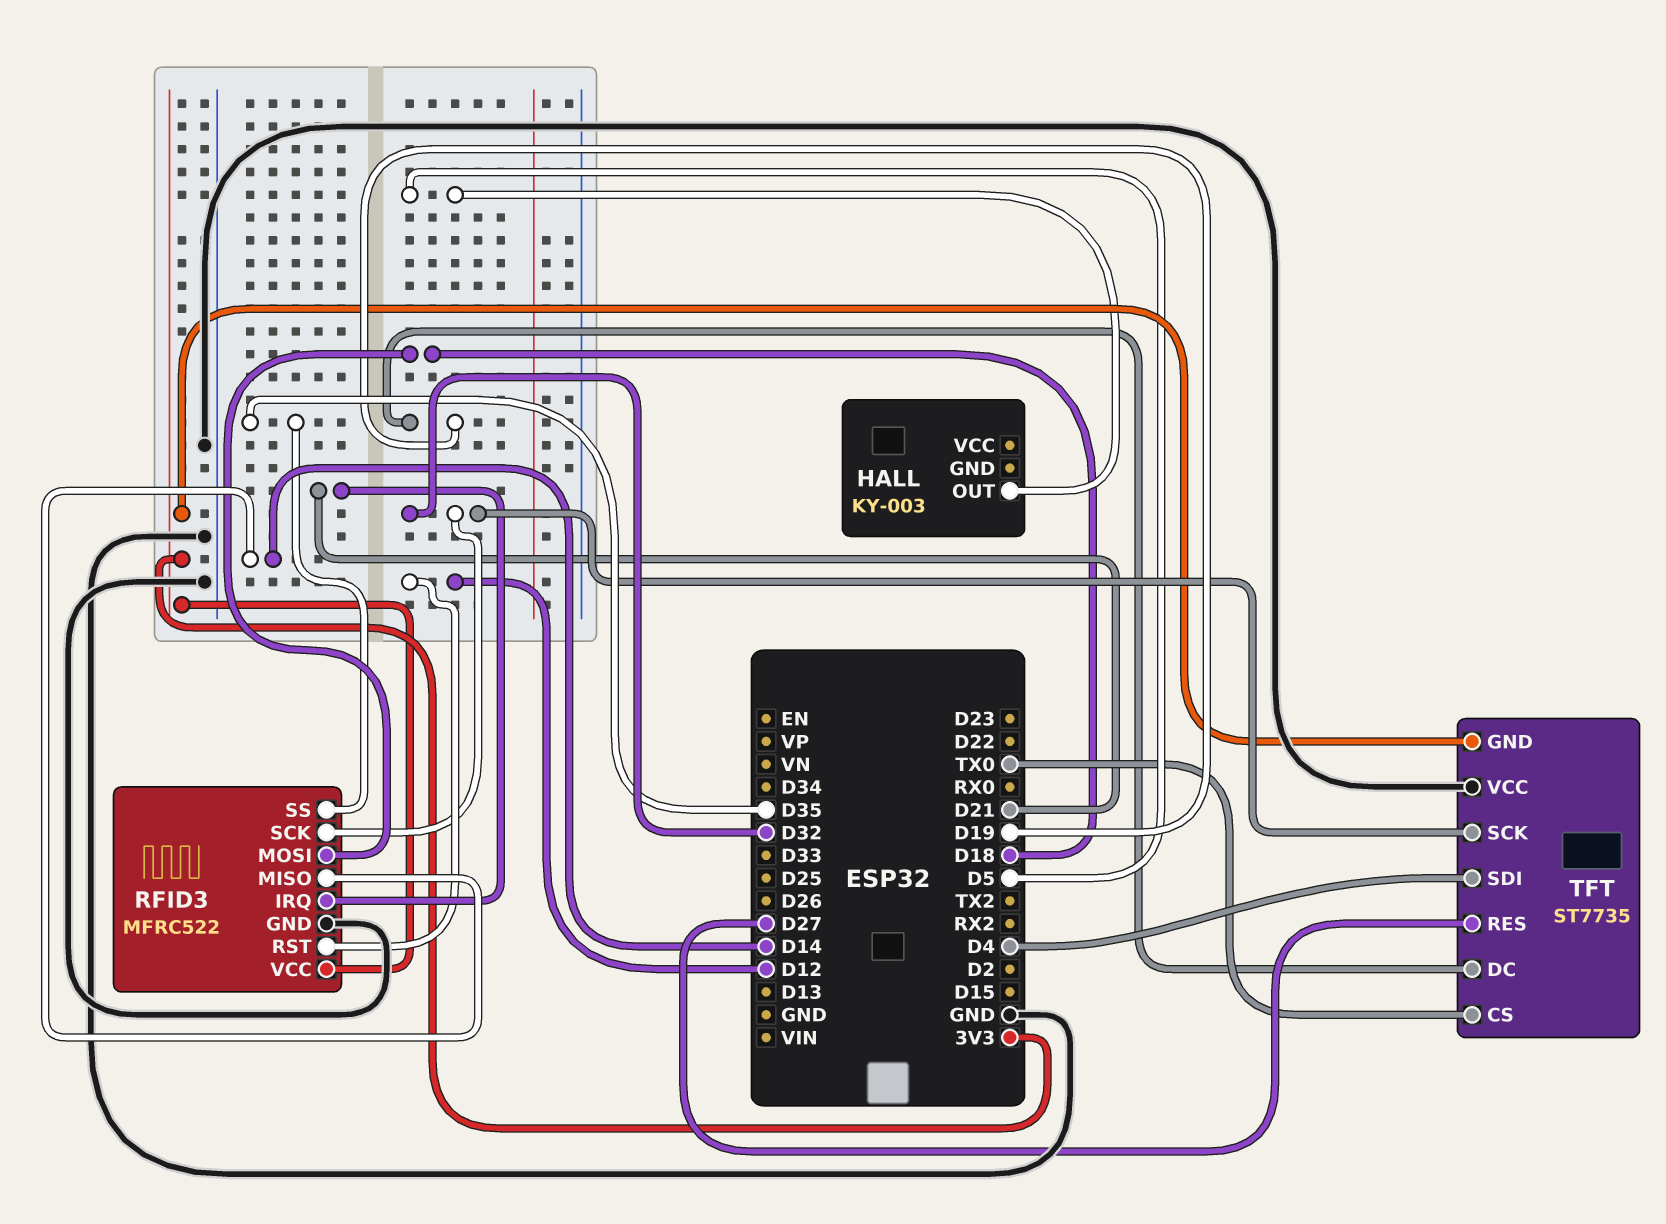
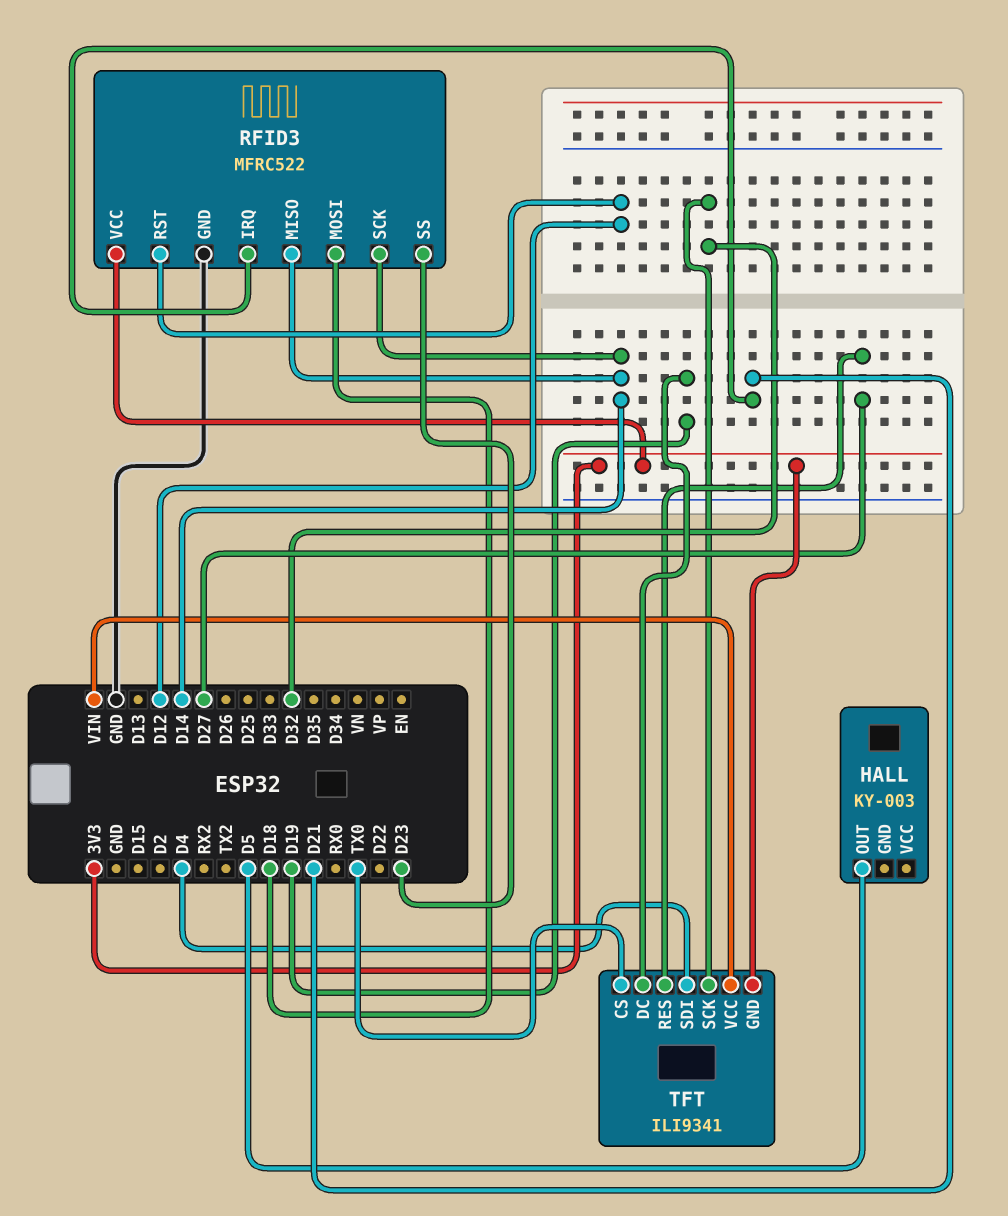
RFID3 pin SCK: D32 -> D14
RFID3 pin SS: D35 -> D23
TFT: ST7735 -> ILI9341
TFT pin VCC: GND -> VIN

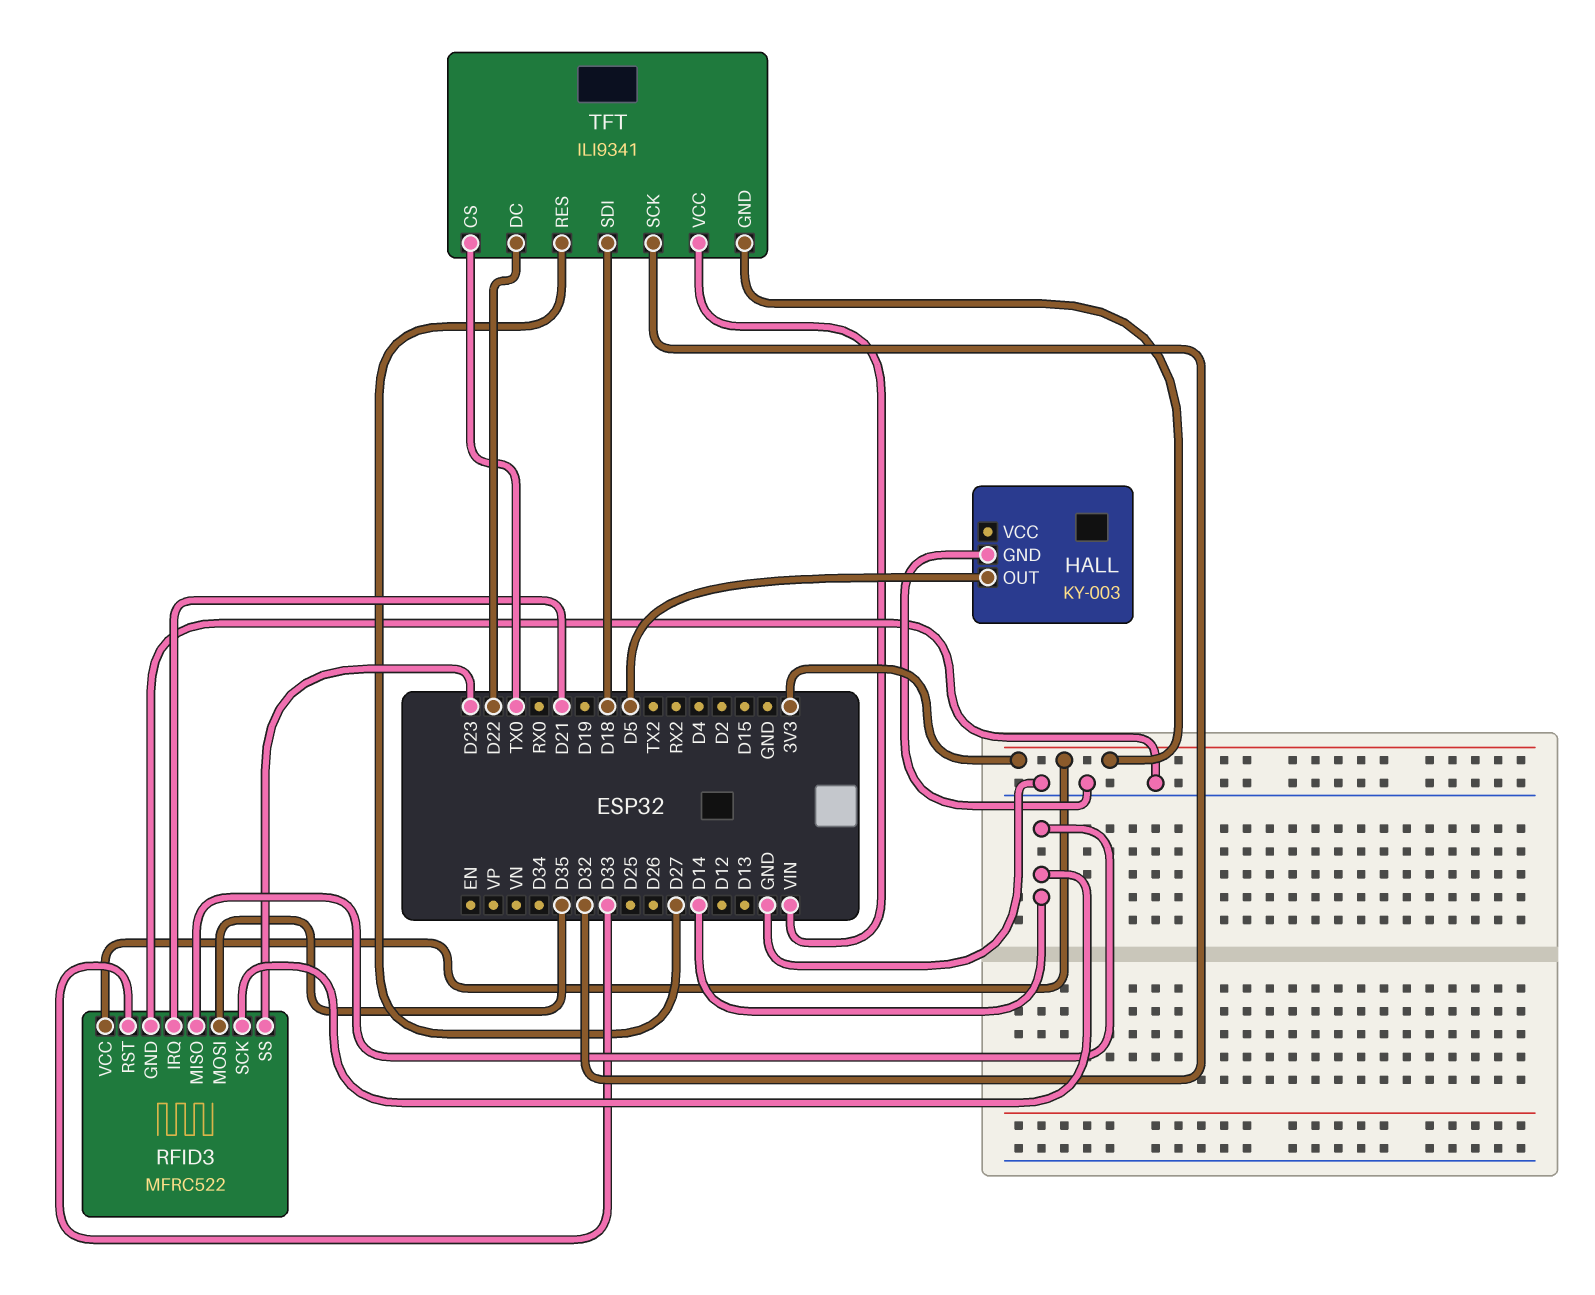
HALL pin GND: none -> GND
RFID3 pin MOSI: D18 -> D35
RFID3 pin RST: D12 -> D33
TFT pin DC: D19 -> D22
TFT pin SDI: D4 -> D18

